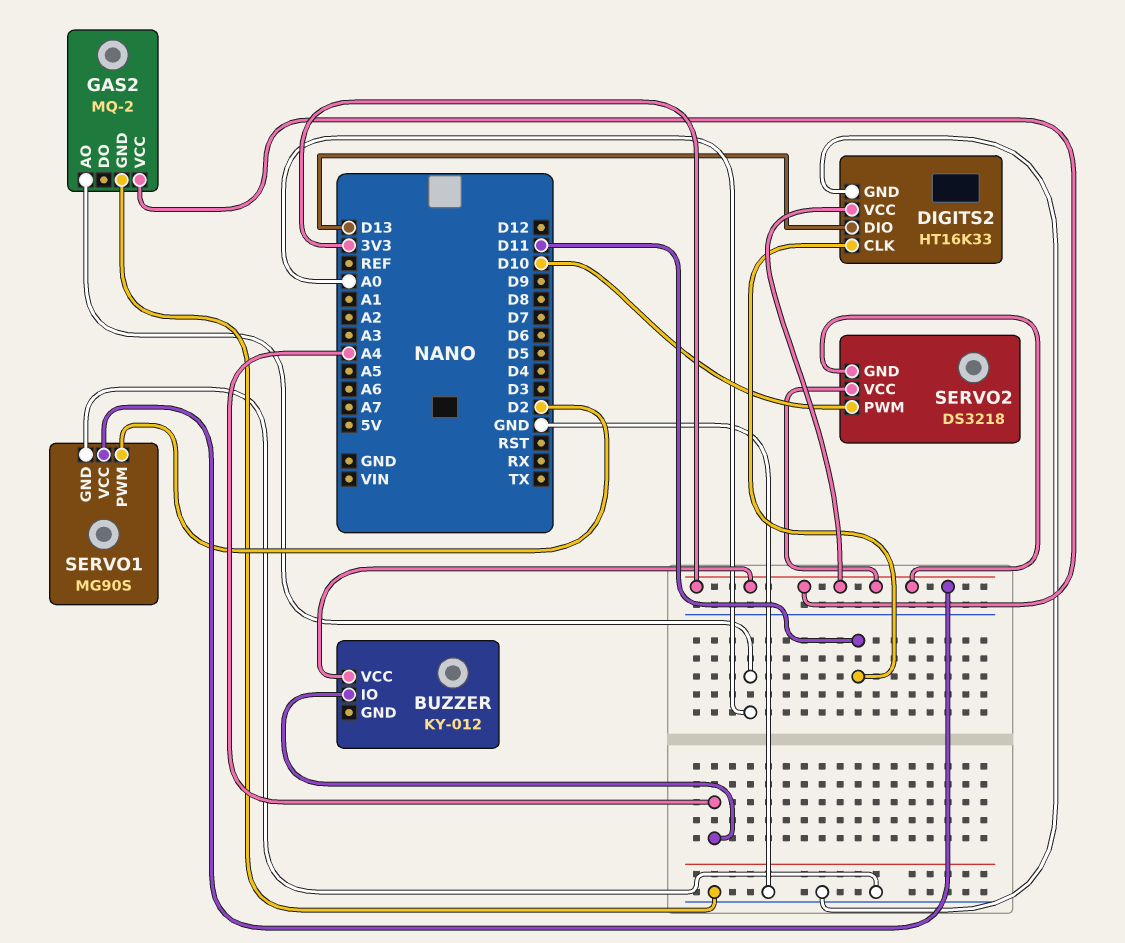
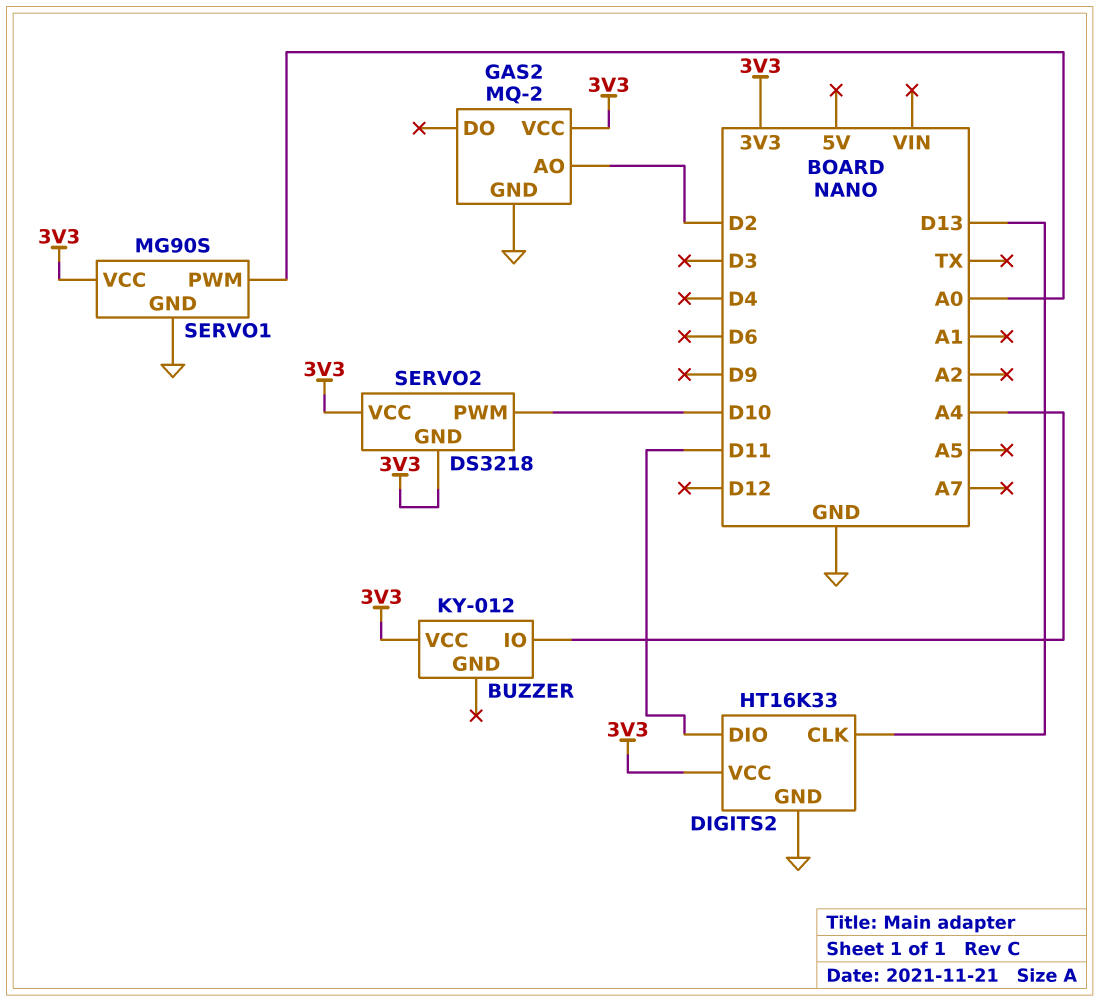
DIGITS2 pin CLK: D11 -> D13
DIGITS2 pin DIO: D13 -> D11
GAS2 pin AO: A0 -> D2
SERVO1 pin PWM: D2 -> A0

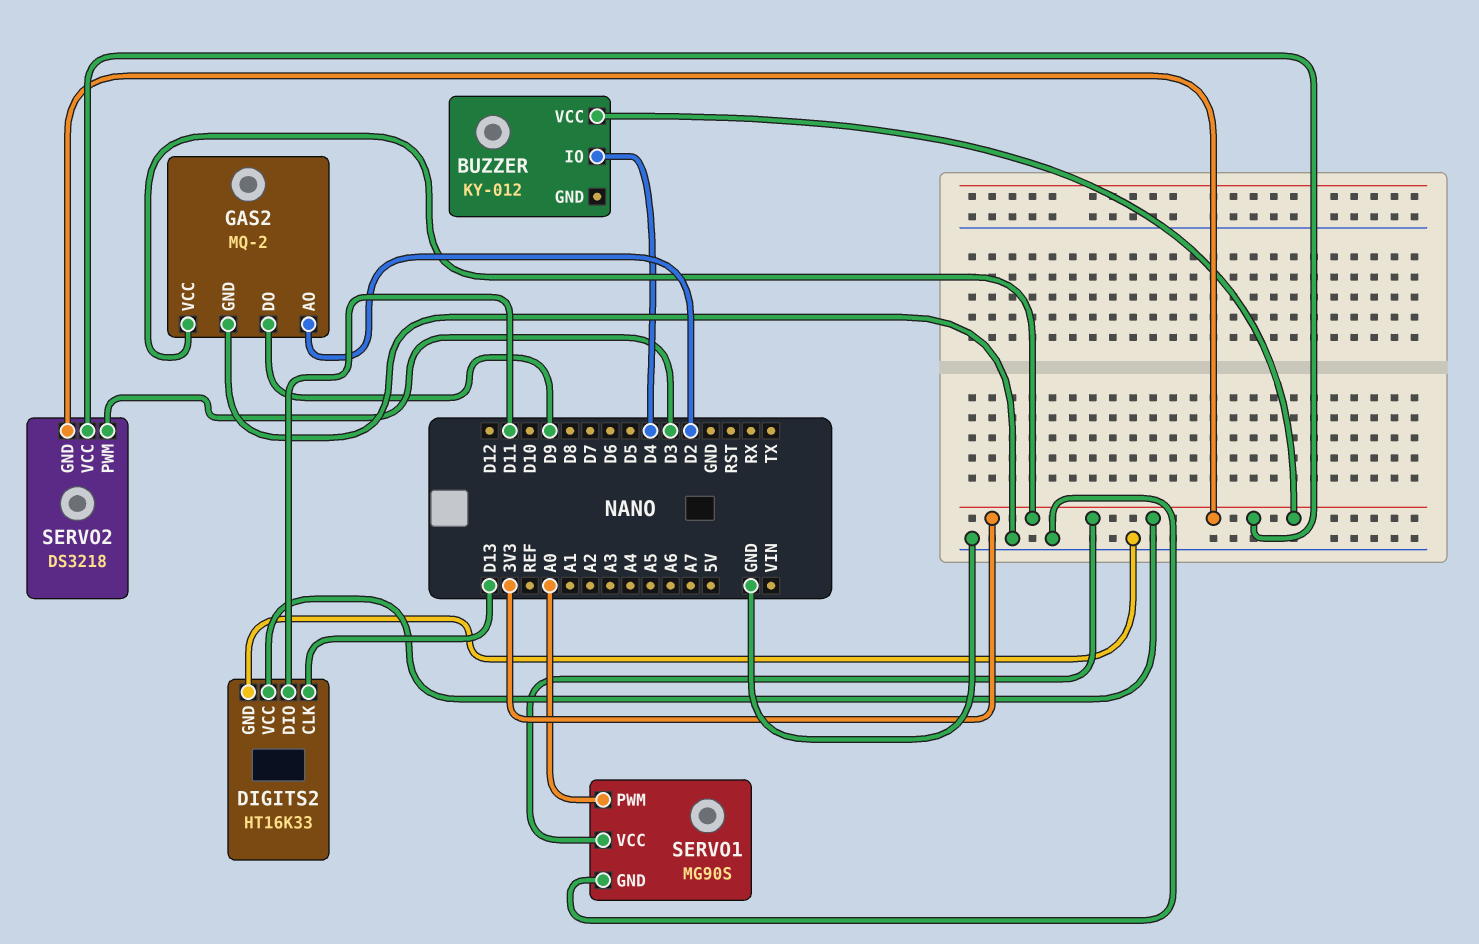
BUZZER pin IO: A4 -> D4
GAS2 pin DO: none -> D9
SERVO2 pin PWM: D10 -> D3

